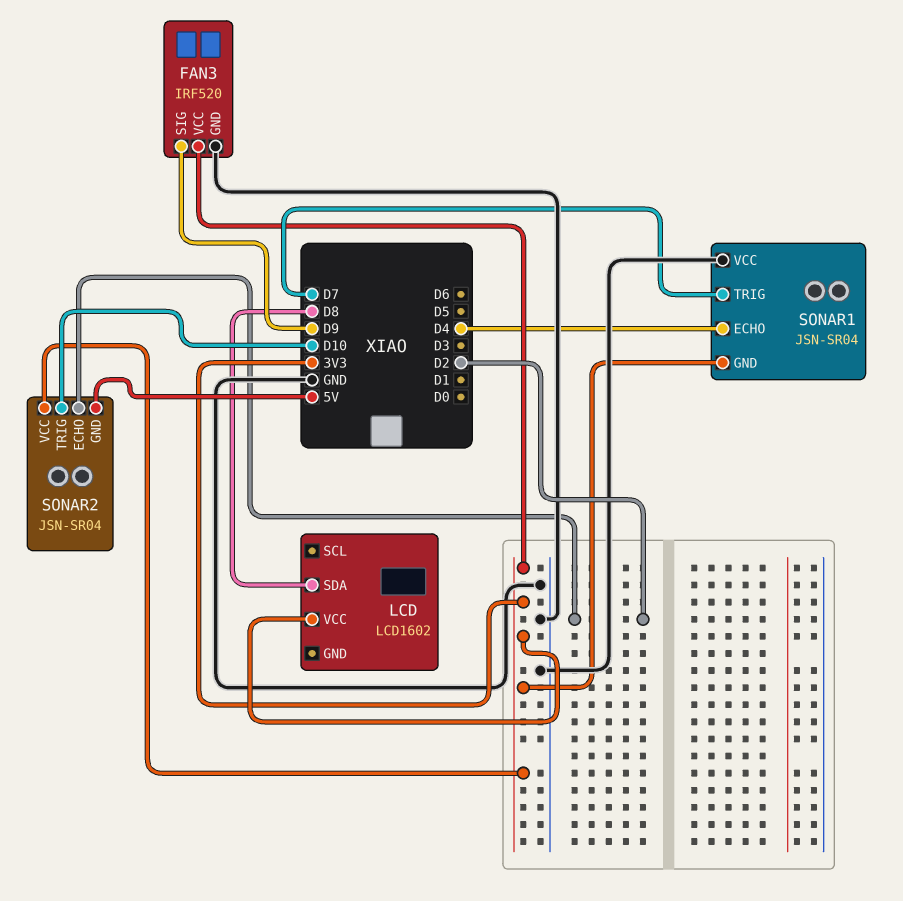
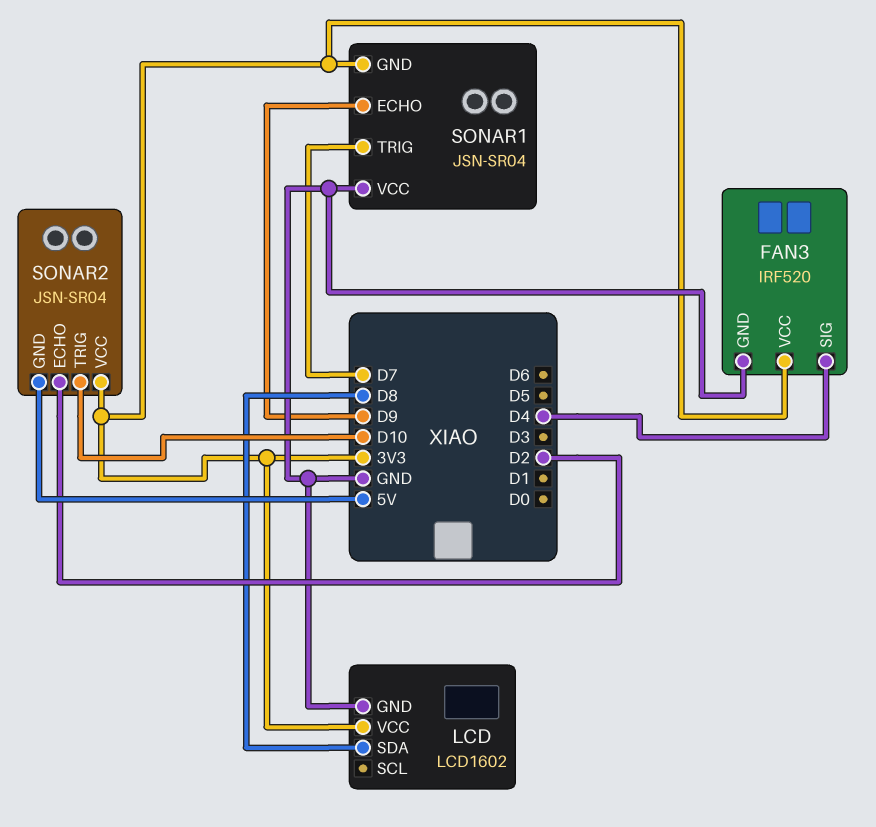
FAN3 pin SIG: D9 -> D4
LCD pin GND: none -> GND
SONAR1 pin ECHO: D4 -> D9

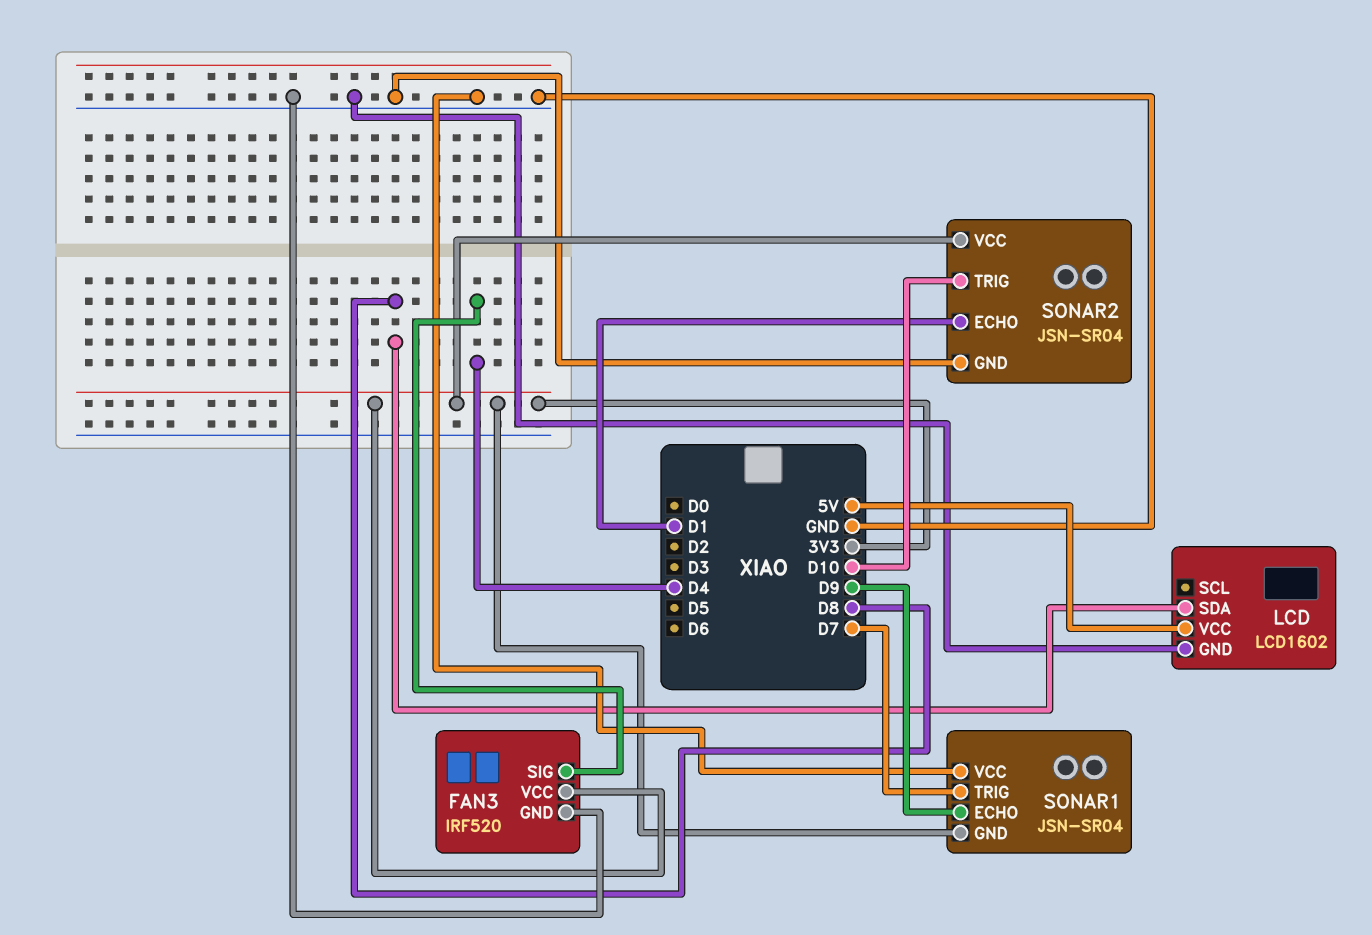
LCD pin VCC: 3V3 -> 5V
SONAR2 pin ECHO: D2 -> D1
SONAR2 pin GND: 5V -> GND

